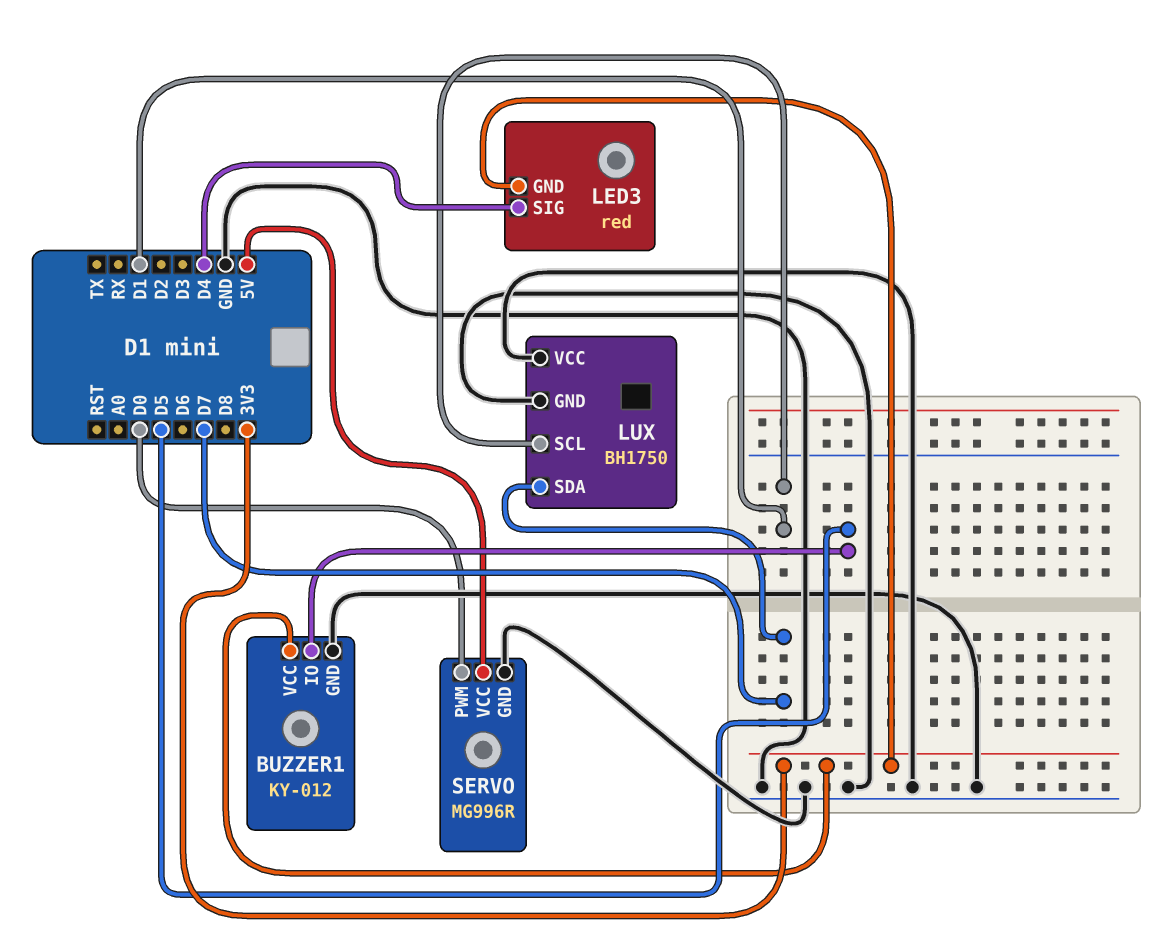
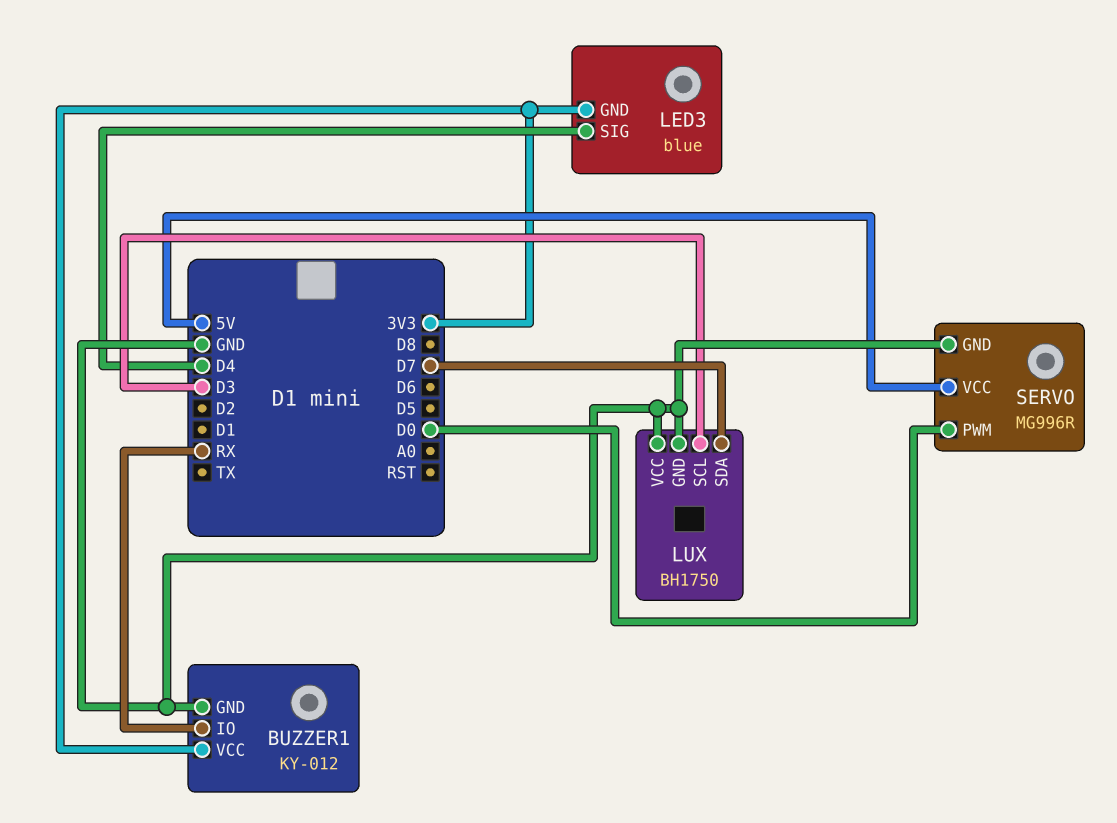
BUZZER1 pin IO: D5 -> RX
LED3: red -> blue
LUX pin SCL: D1 -> D3

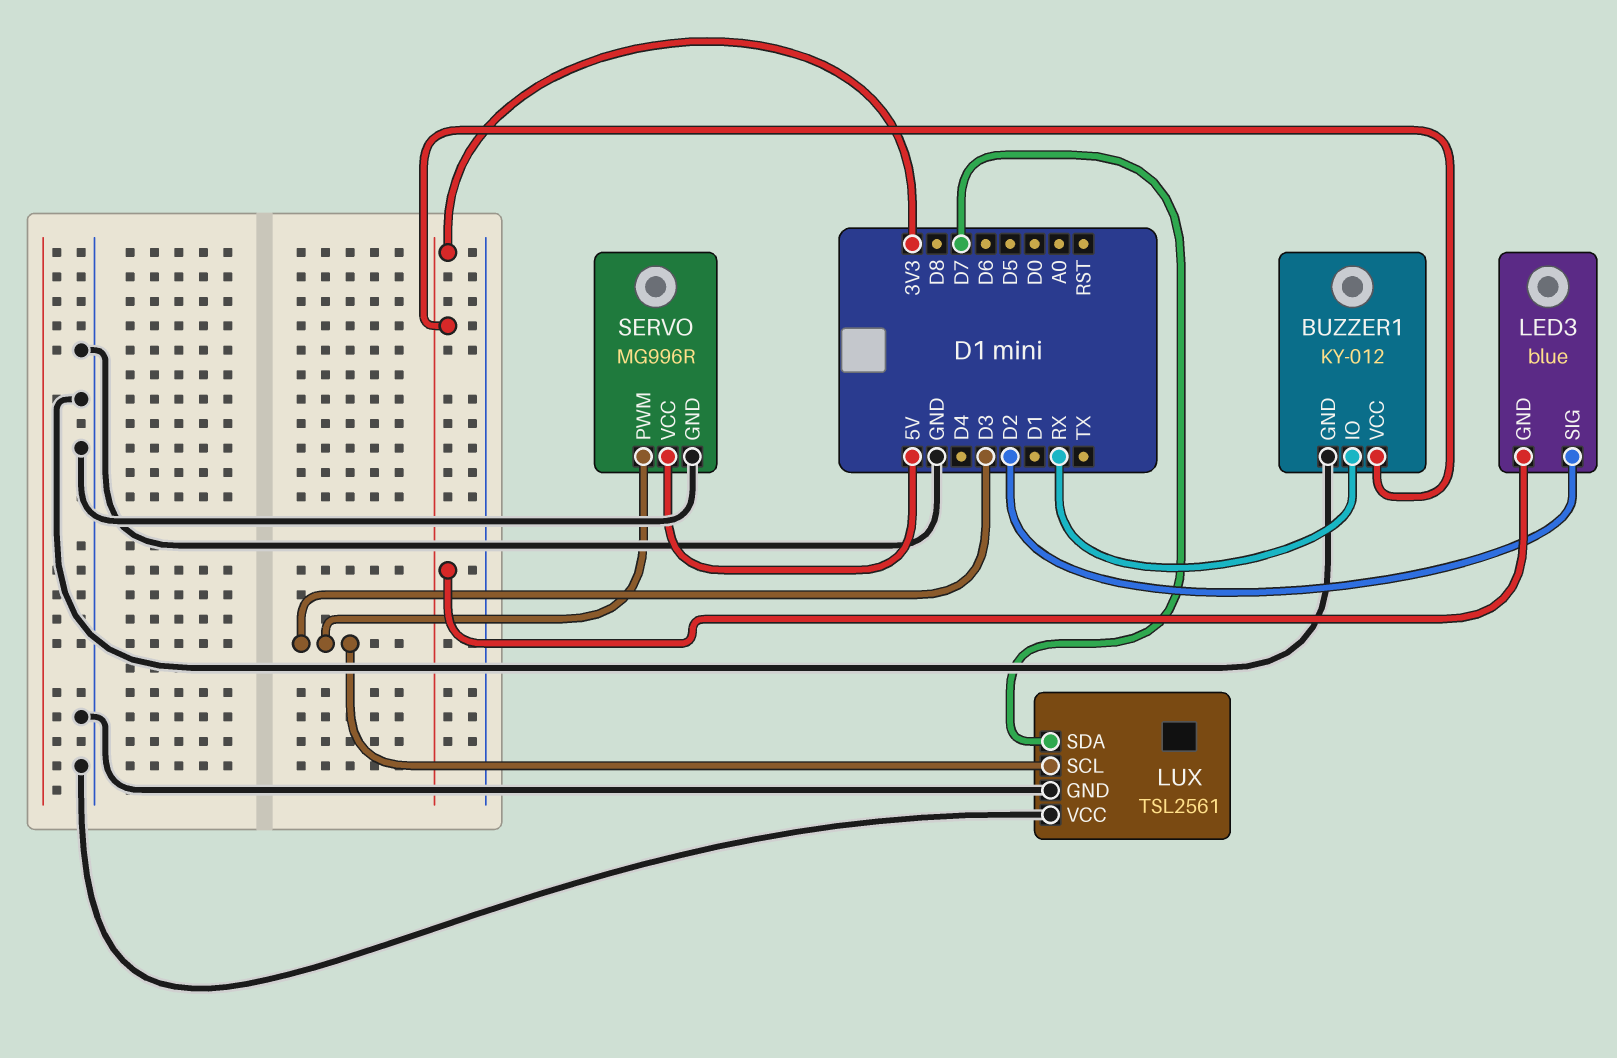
LED3 pin SIG: D4 -> D2
LUX: BH1750 -> TSL2561
SERVO pin PWM: D0 -> D3

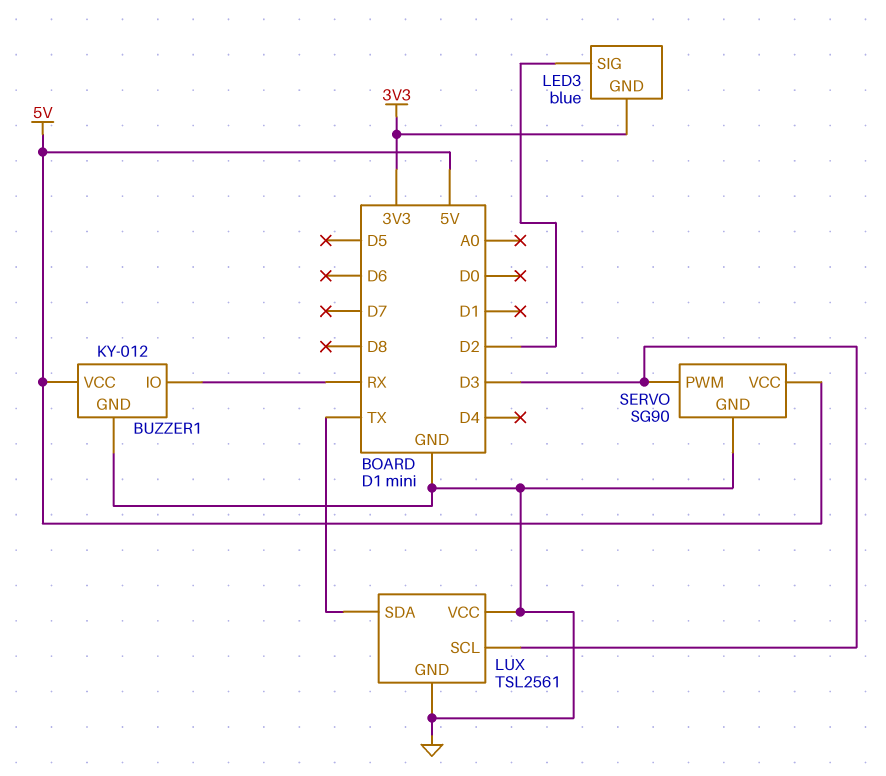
BUZZER1 pin VCC: 3V3 -> 5V
LUX pin SDA: D7 -> TX
SERVO: MG996R -> SG90

